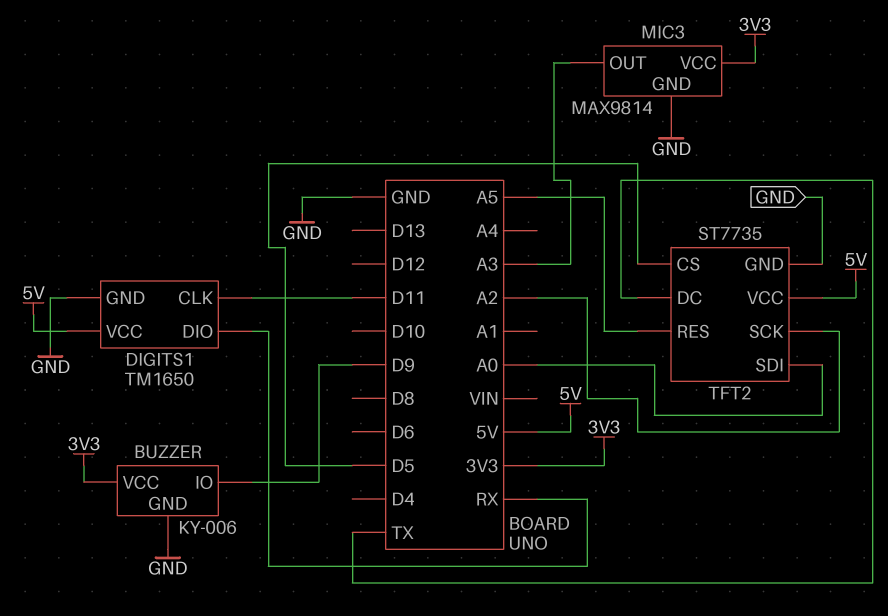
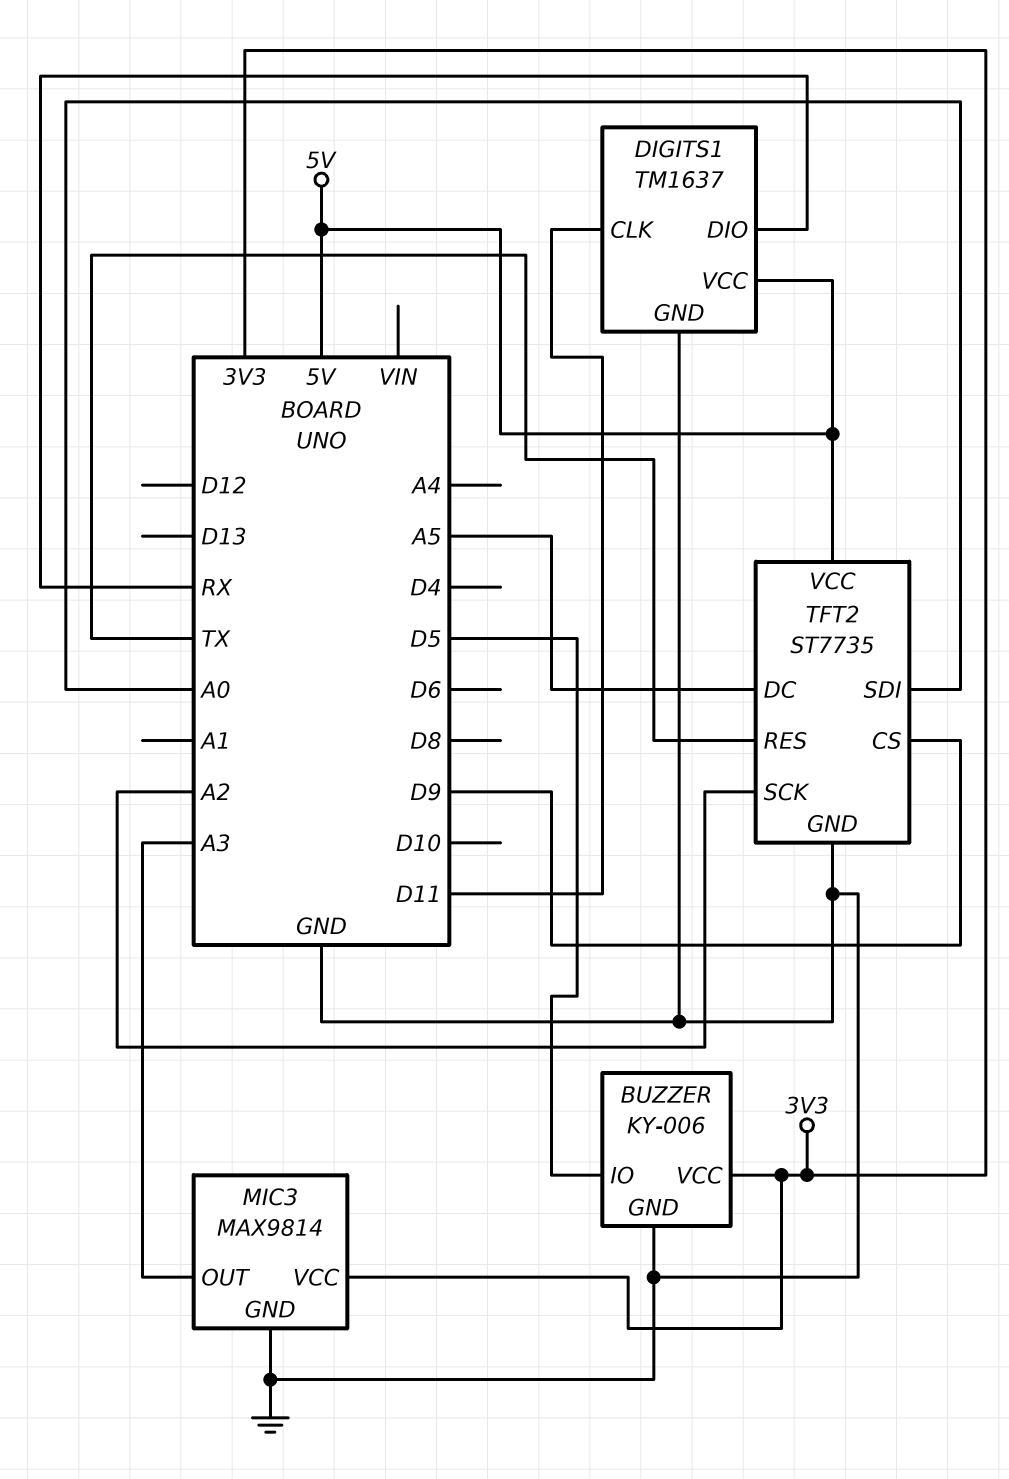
BUZZER pin IO: D9 -> D5
DIGITS1: TM1650 -> TM1637
TFT2 pin CS: D5 -> D9
TFT2 pin DC: TX -> A5
TFT2 pin RES: A5 -> TX

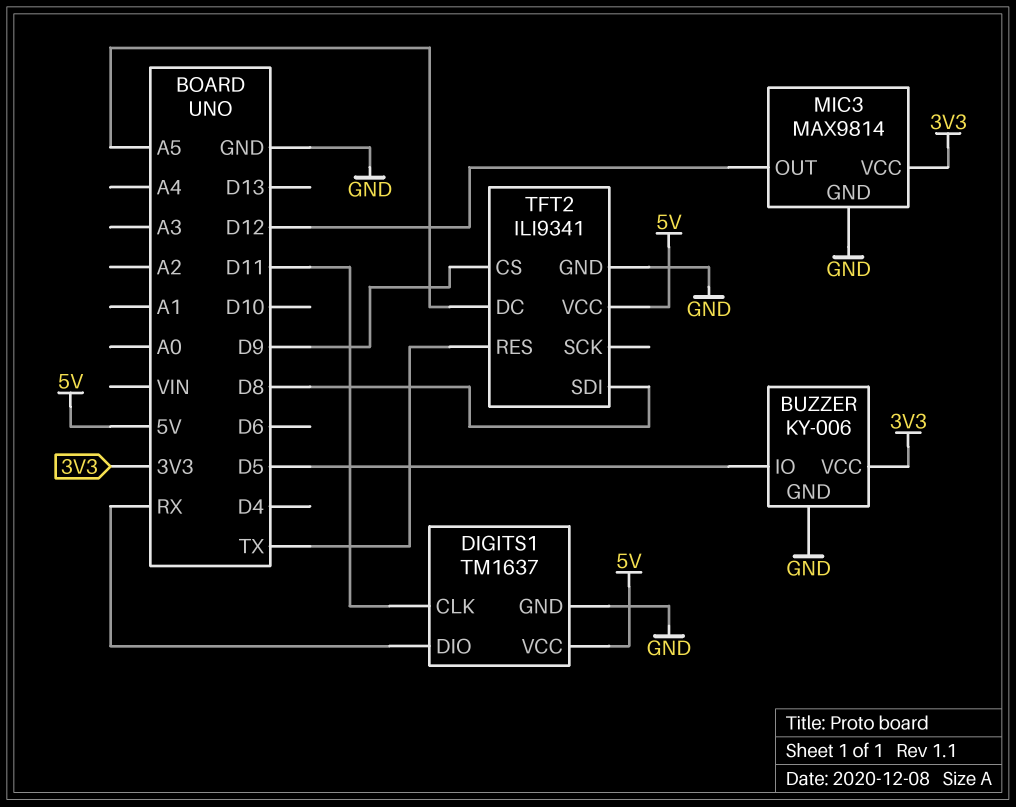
MIC3 pin OUT: A3 -> D12
TFT2: ST7735 -> ILI9341
TFT2 pin SCK: A2 -> none
TFT2 pin SDI: A0 -> D8

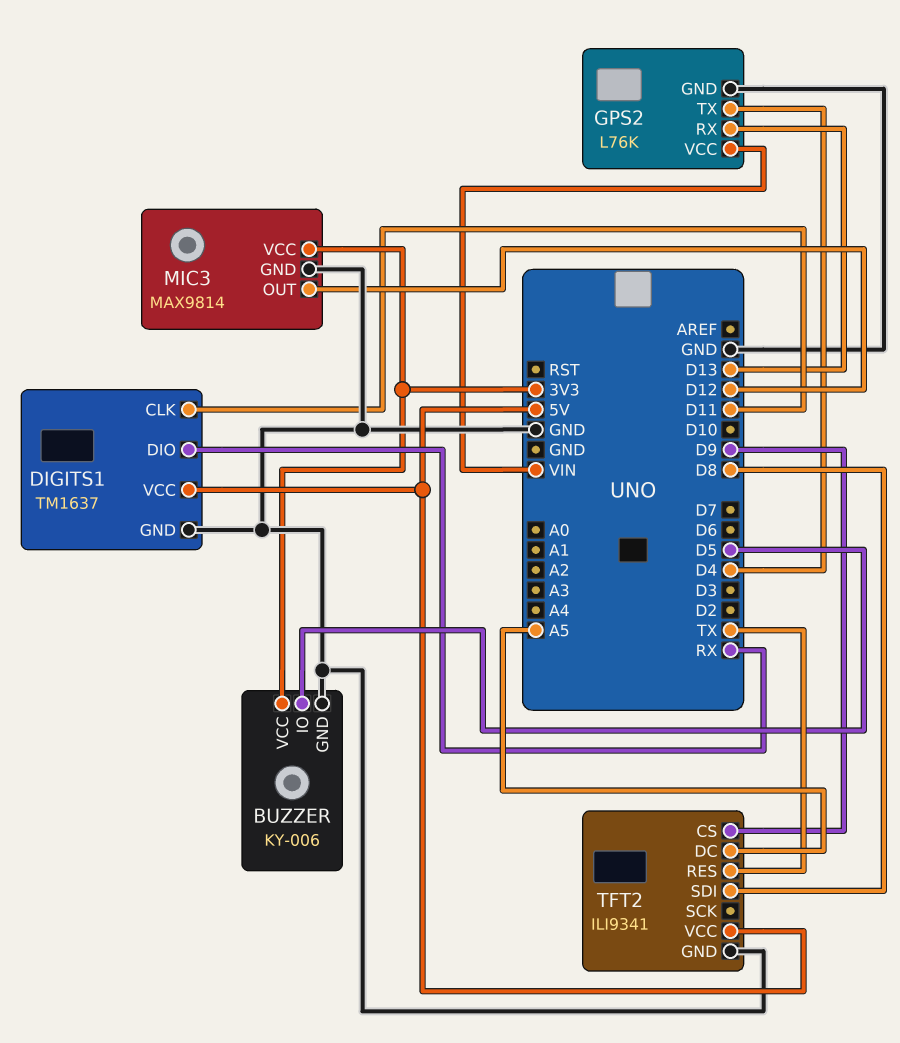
GPS2: none -> L76K
GPS2 pin GND: none -> GND
GPS2 pin RX: none -> D13
GPS2 pin TX: none -> D4
GPS2 pin VCC: none -> VIN

